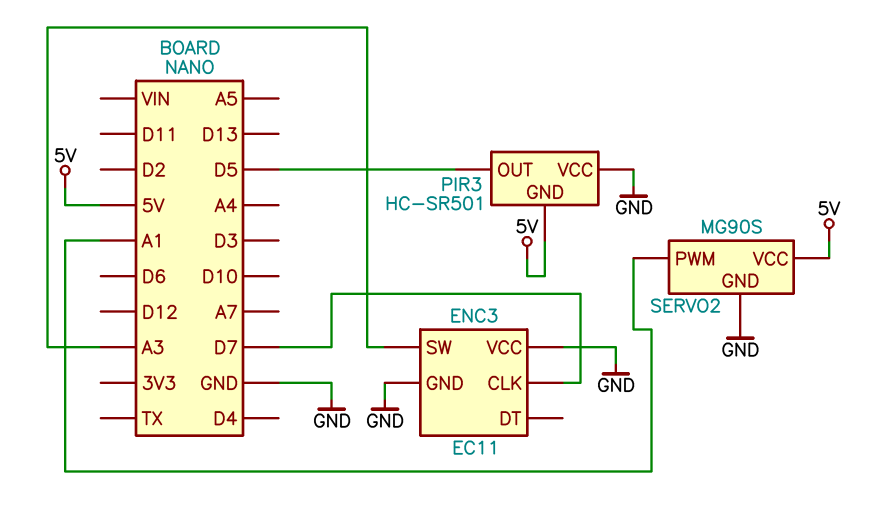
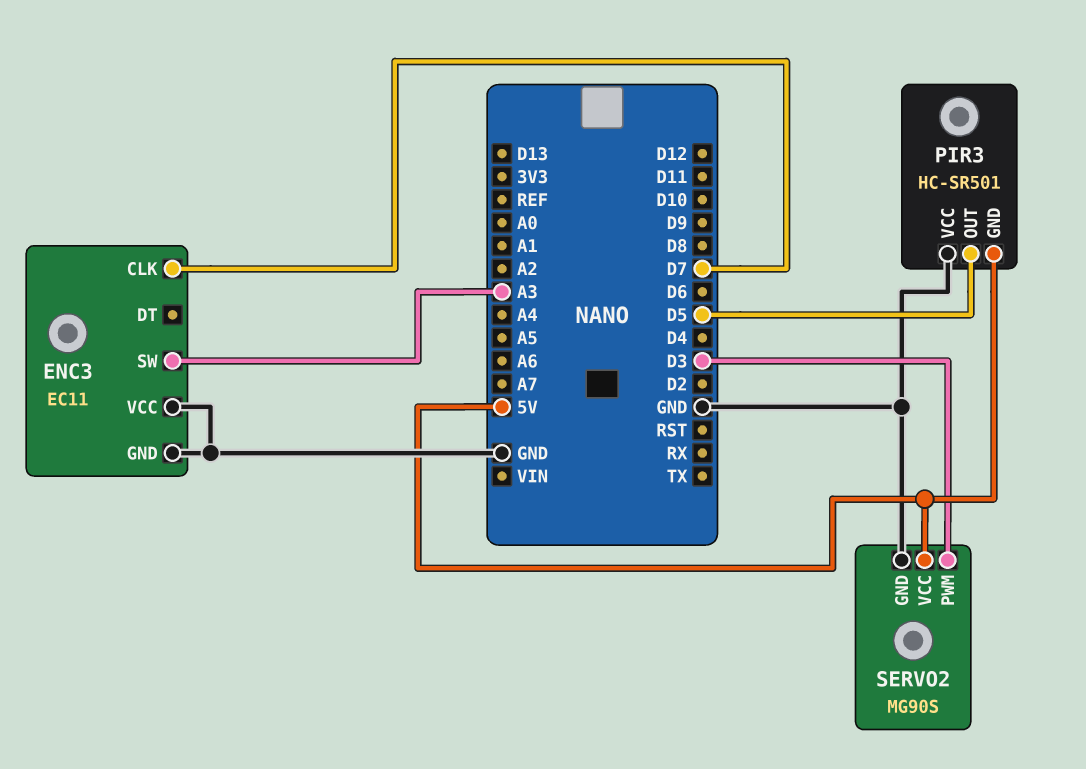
SERVO2 pin PWM: A1 -> D3

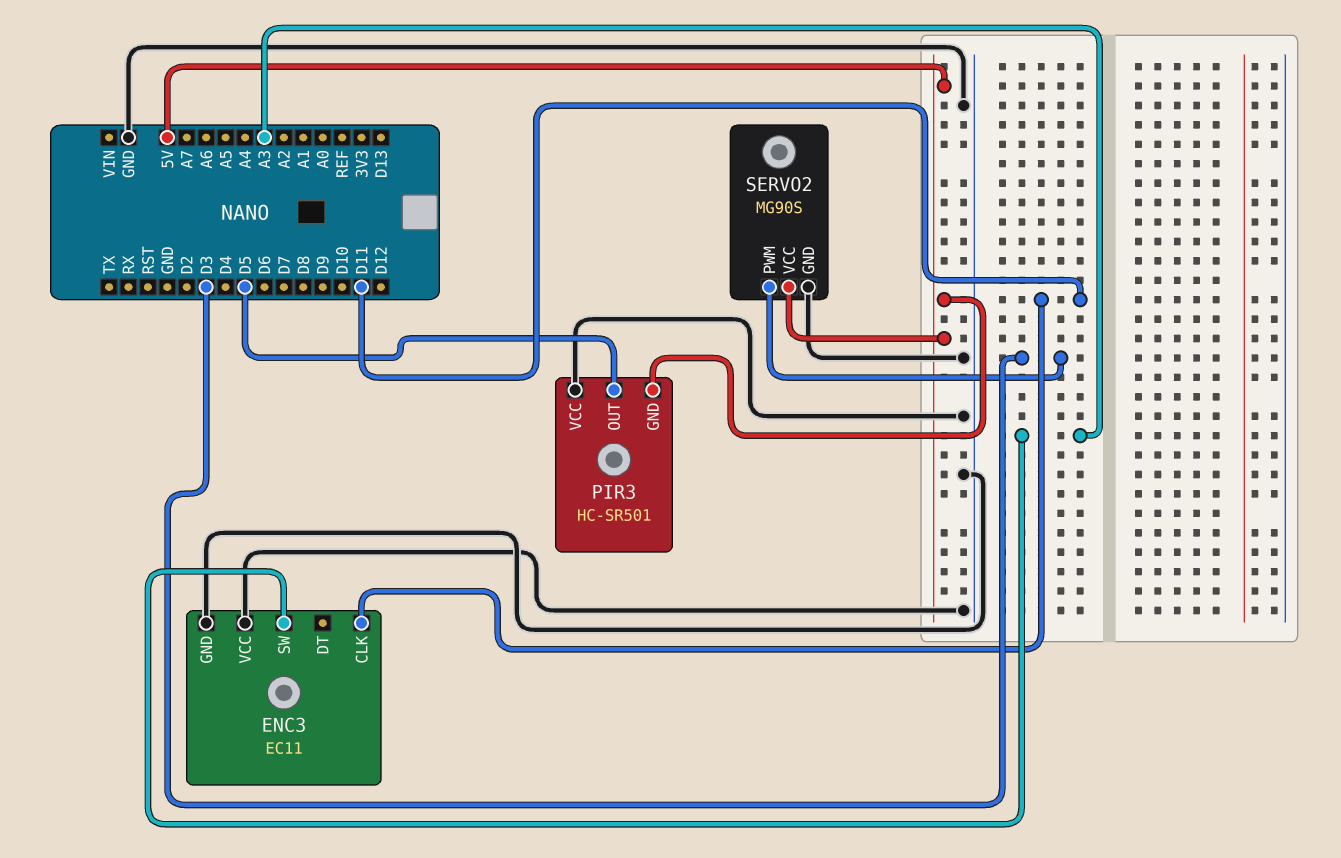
ENC3 pin CLK: D7 -> D11

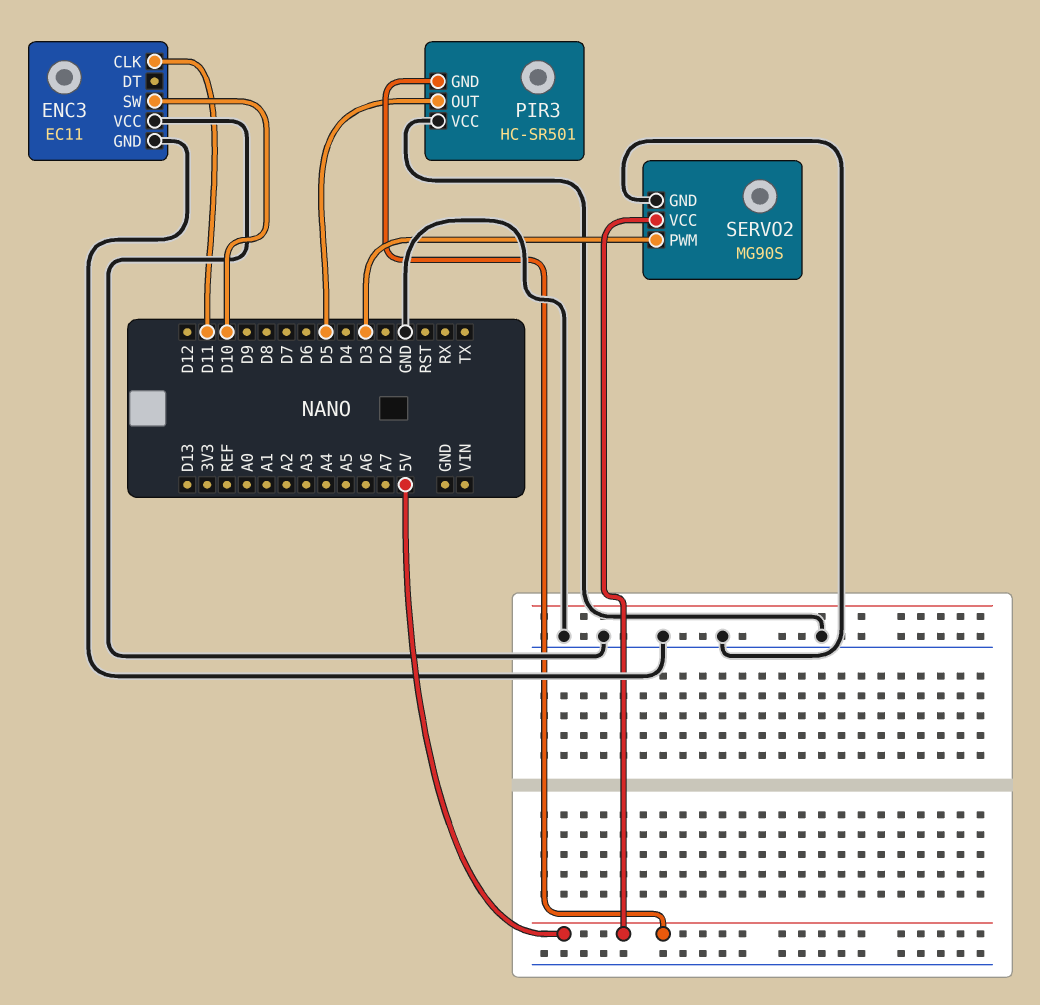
ENC3 pin SW: A3 -> D10

